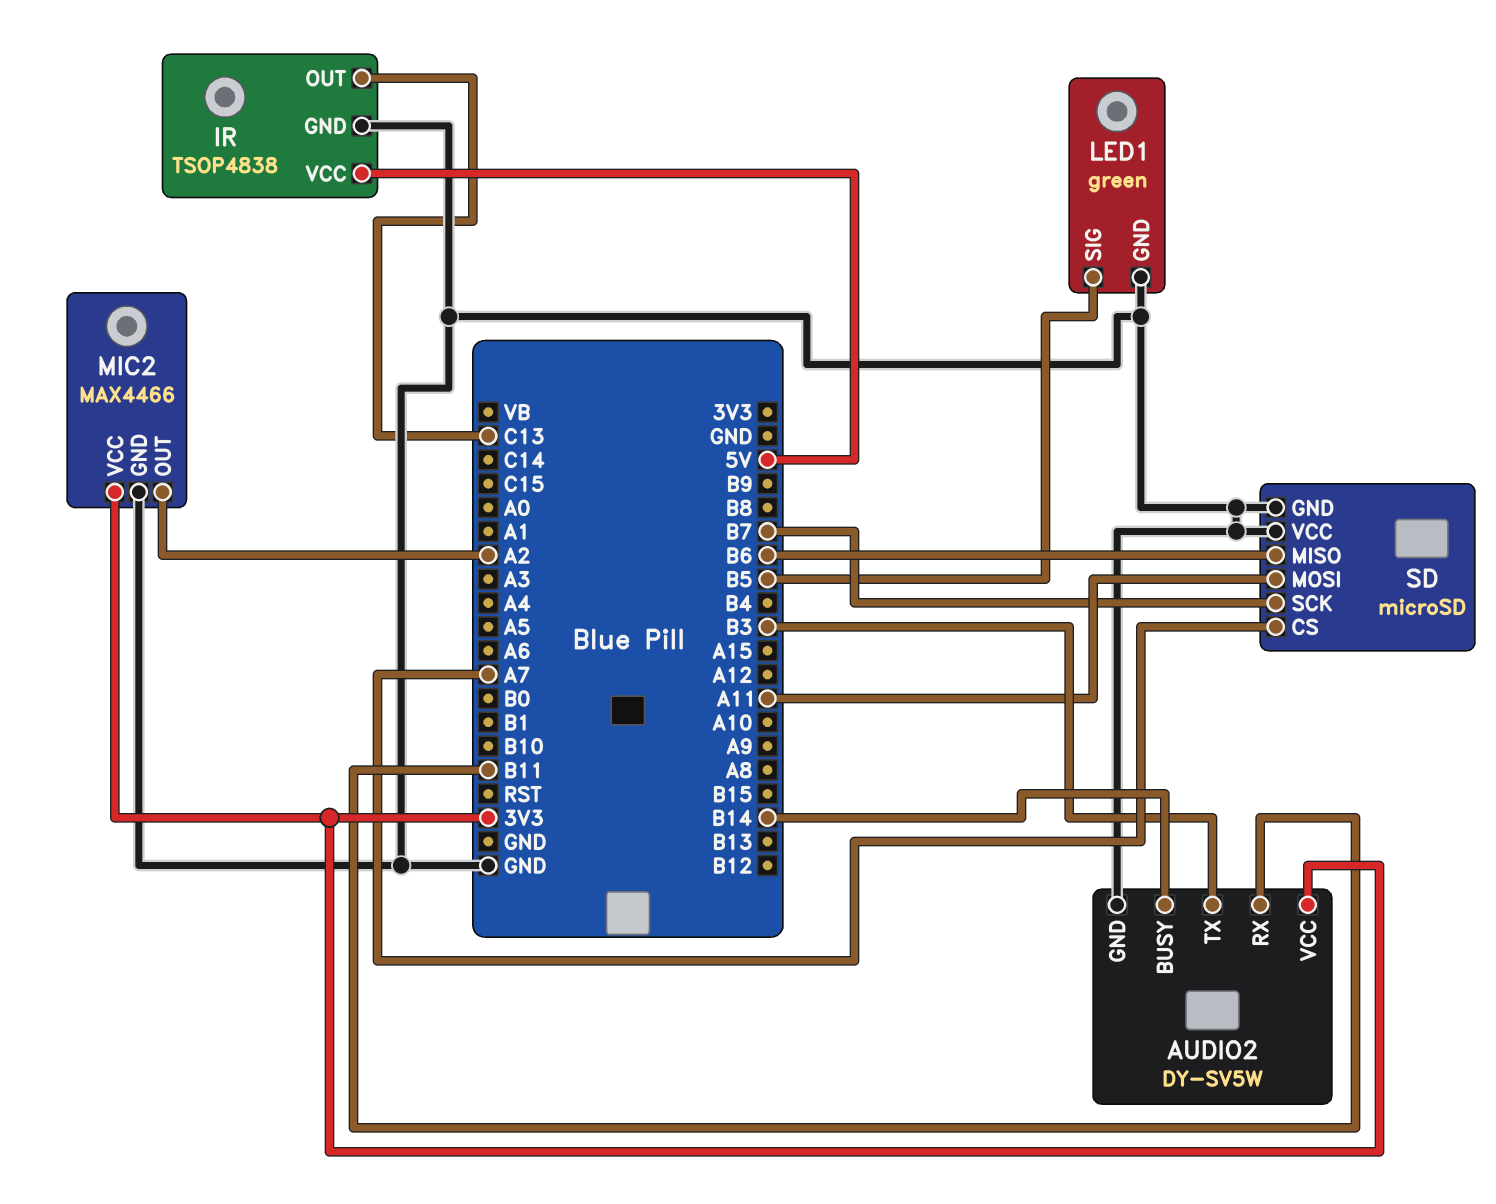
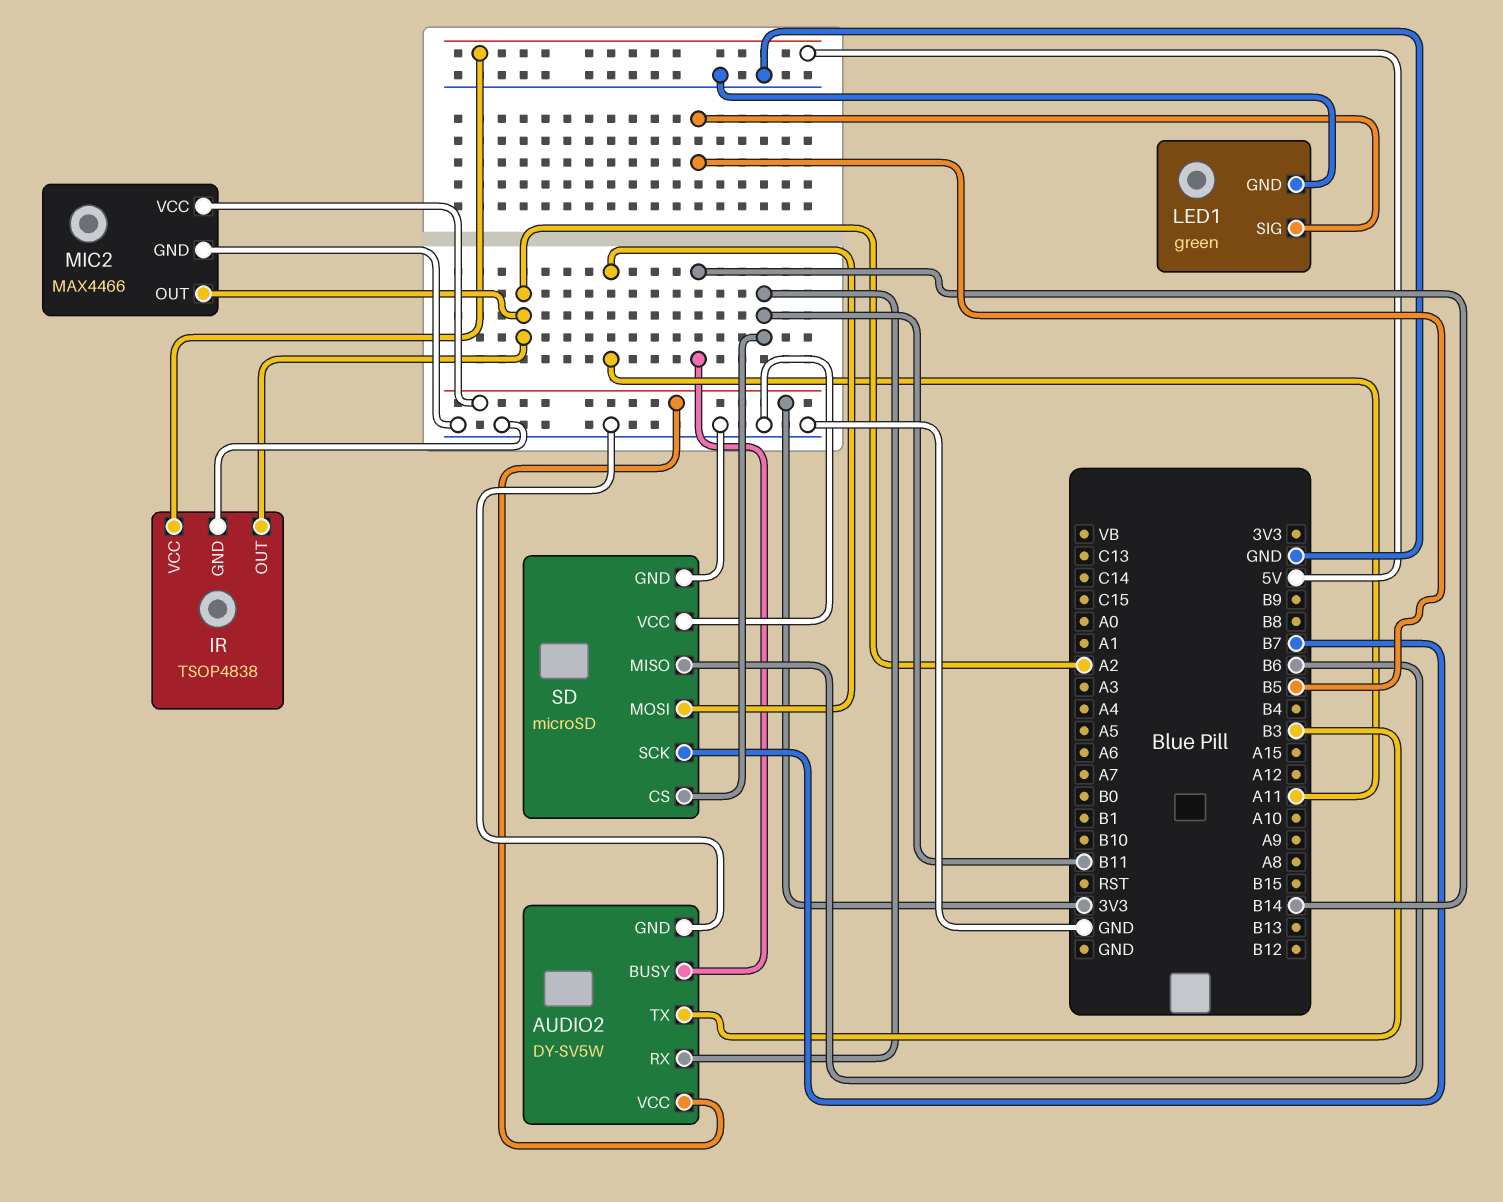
IR pin OUT: C13 -> A2
SD pin CS: A7 -> B11

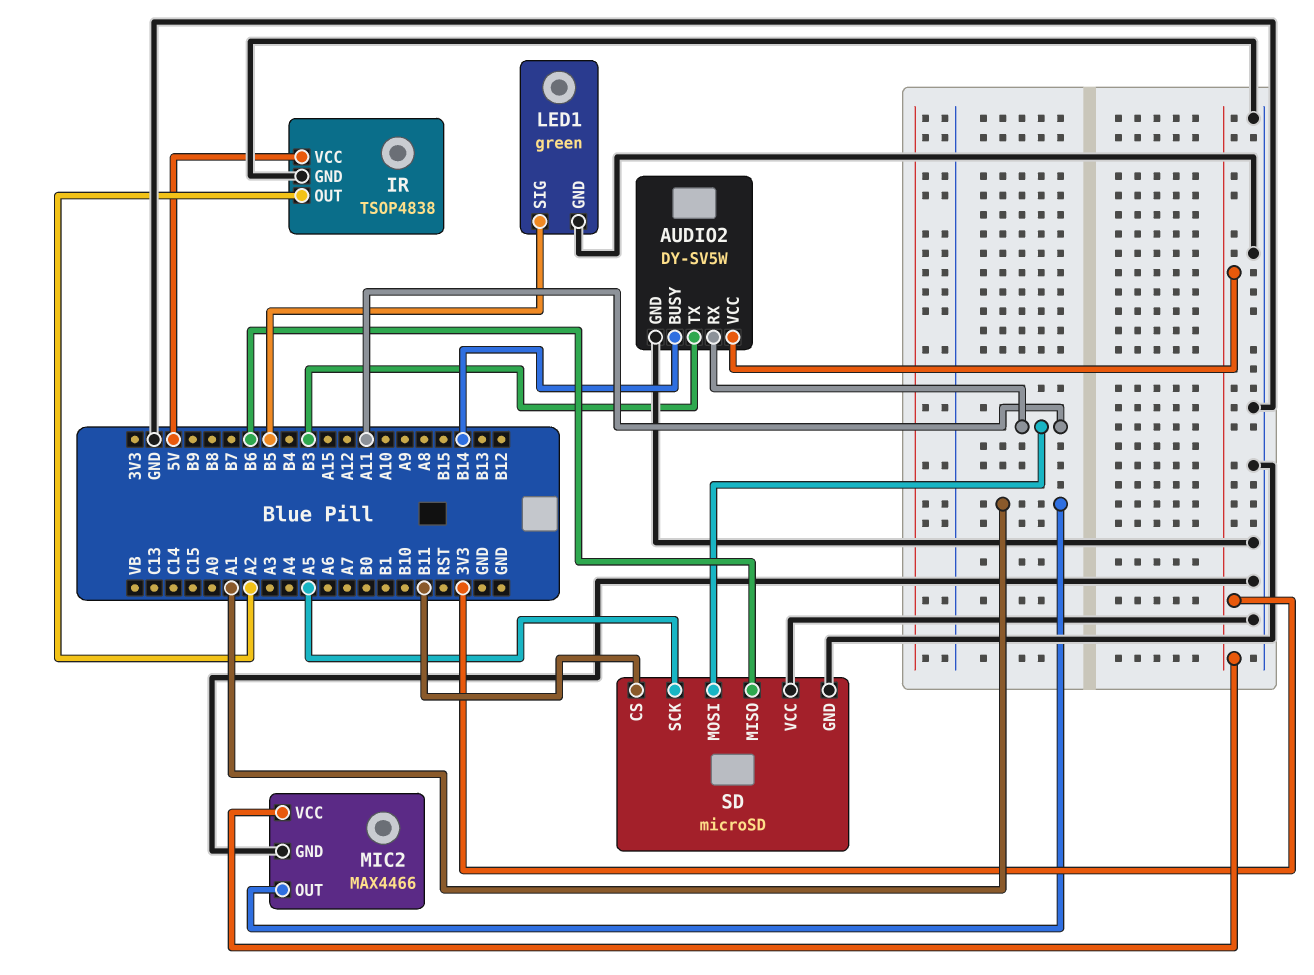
AUDIO2 pin RX: B11 -> A11
MIC2 pin OUT: A2 -> A1
SD pin SCK: B7 -> A5

